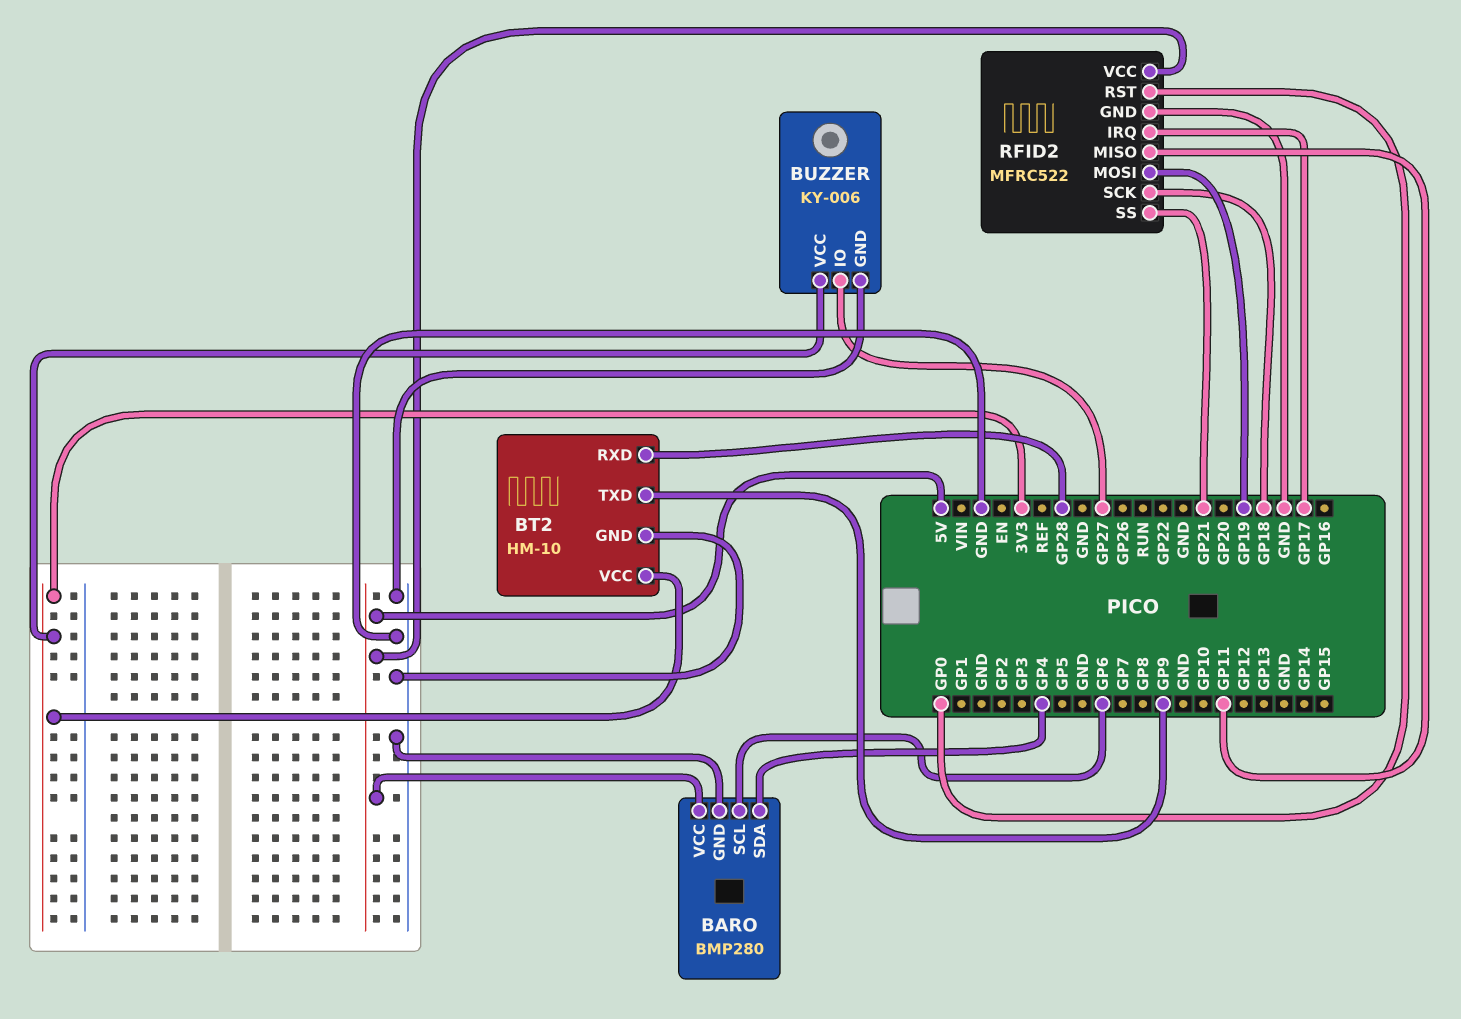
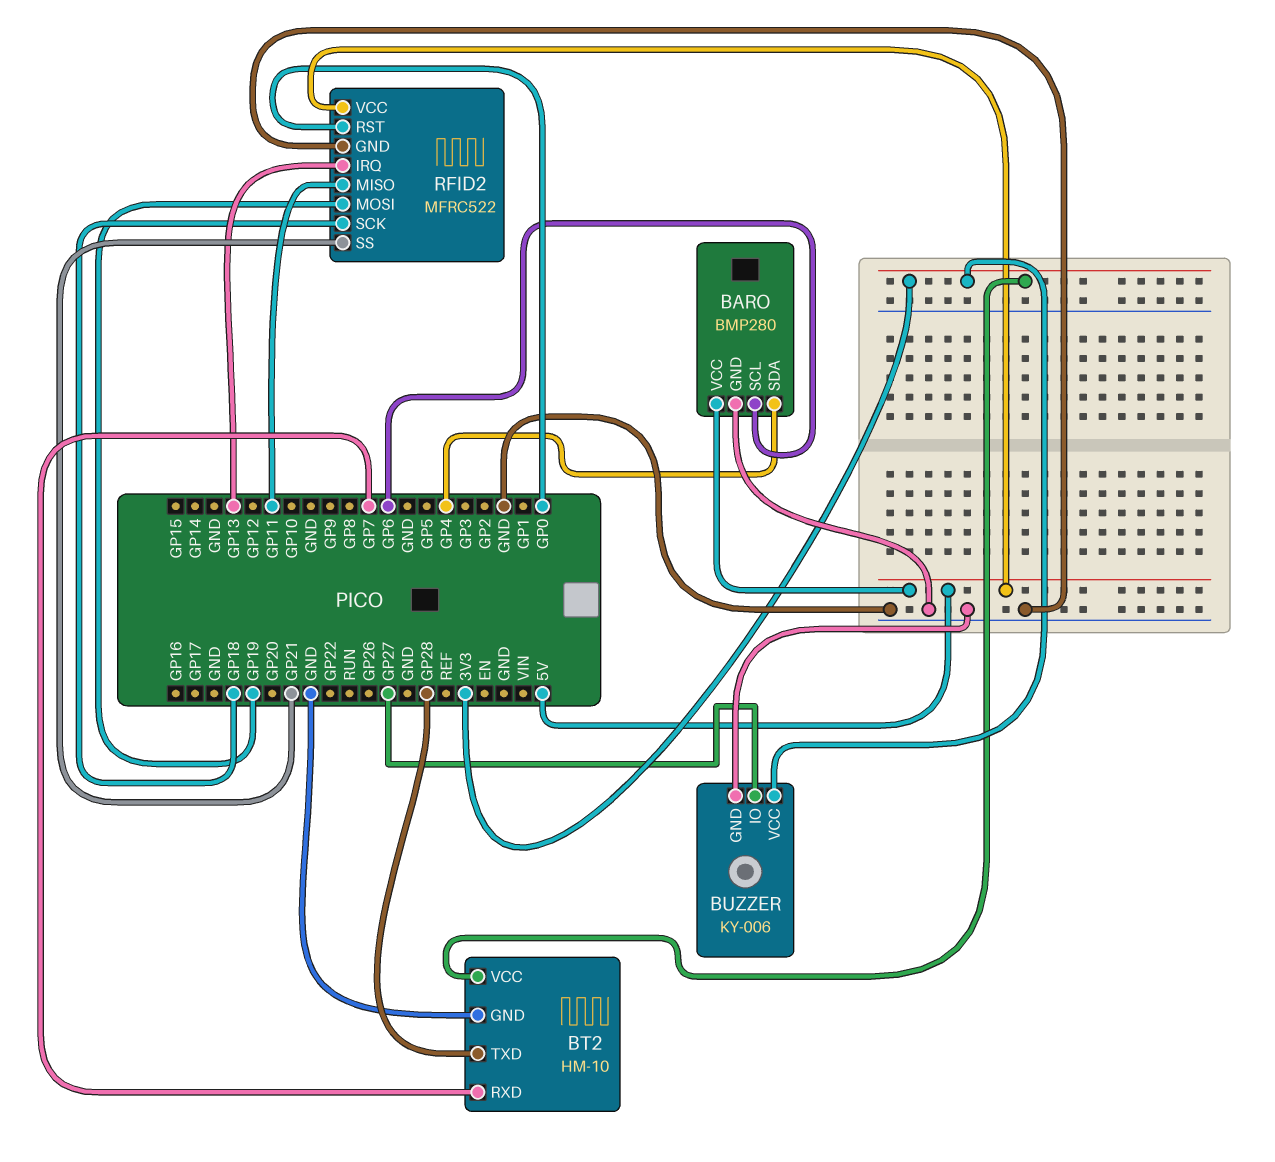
BT2 pin RXD: GP28 -> GP7
BT2 pin TXD: GP9 -> GP28
RFID2 pin IRQ: GP17 -> GP13

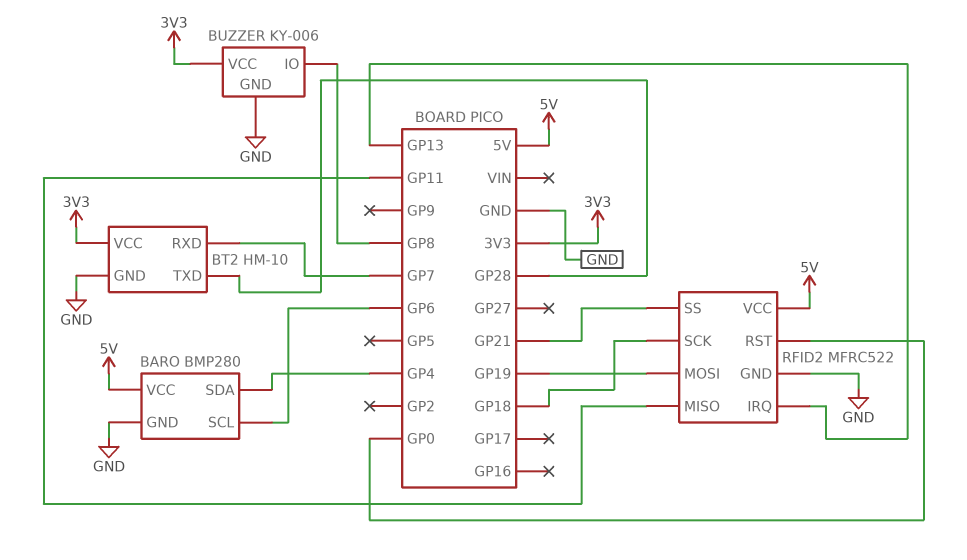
BUZZER pin IO: GP27 -> GP8

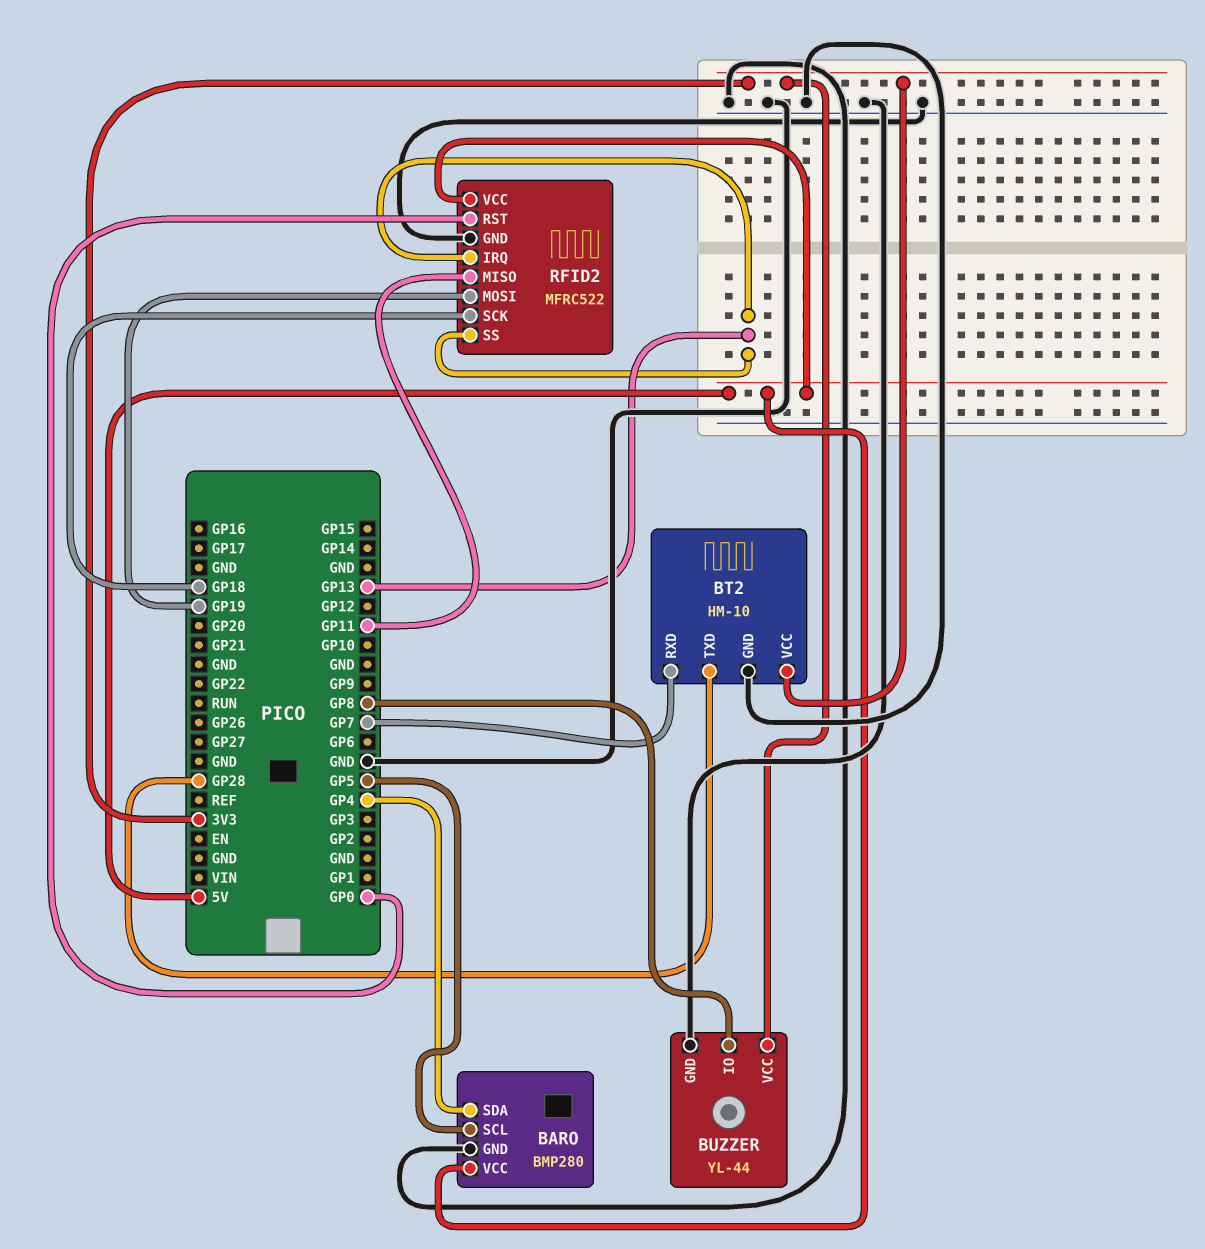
BARO pin SCL: GP6 -> GP5
BUZZER: KY-006 -> YL-44
RFID2 pin SS: GP21 -> GP13

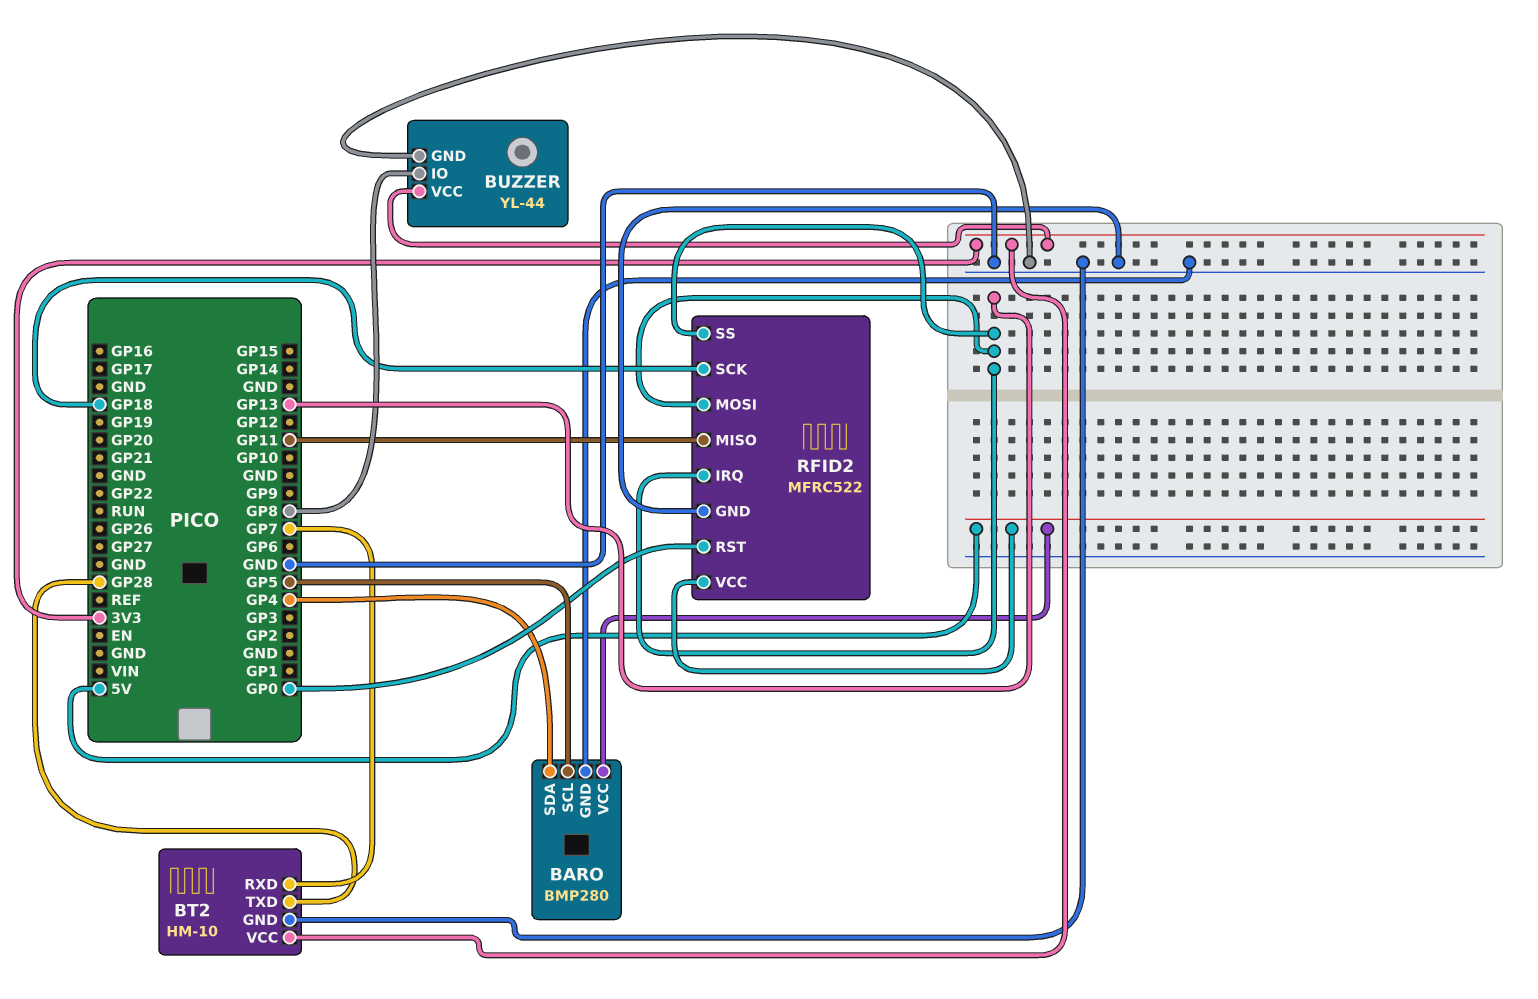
RFID2 pin MOSI: GP19 -> GP13

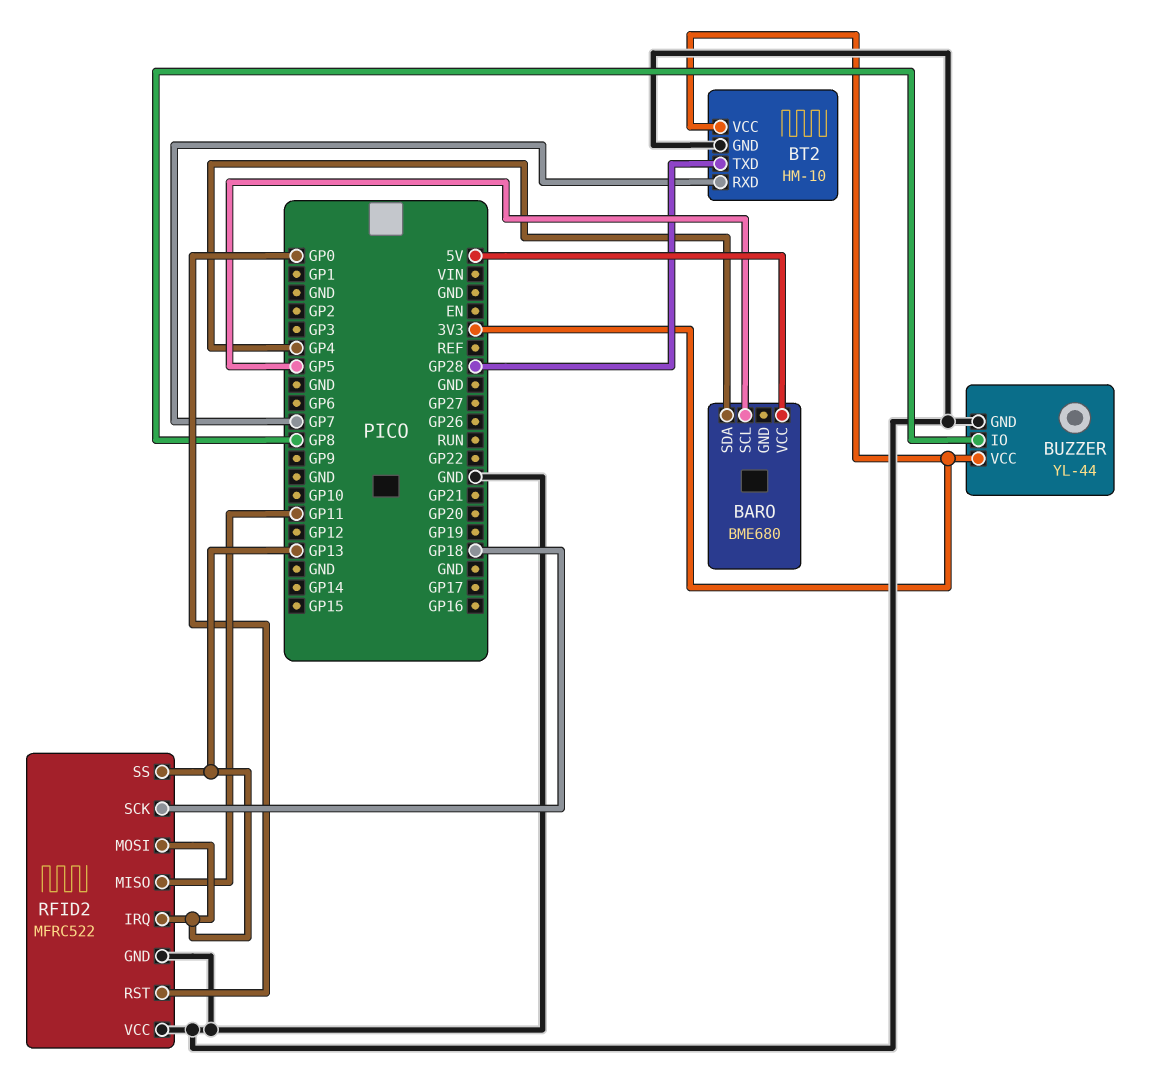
BARO: BMP280 -> BME680
BARO pin GND: GND -> none
RFID2 pin VCC: 5V -> GND

